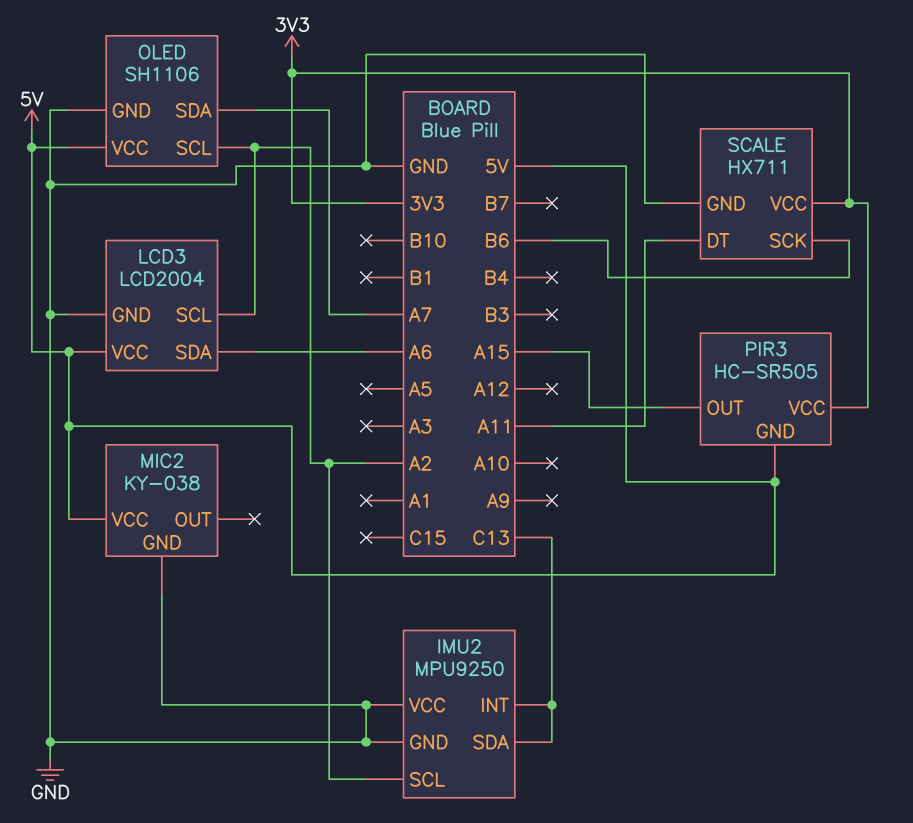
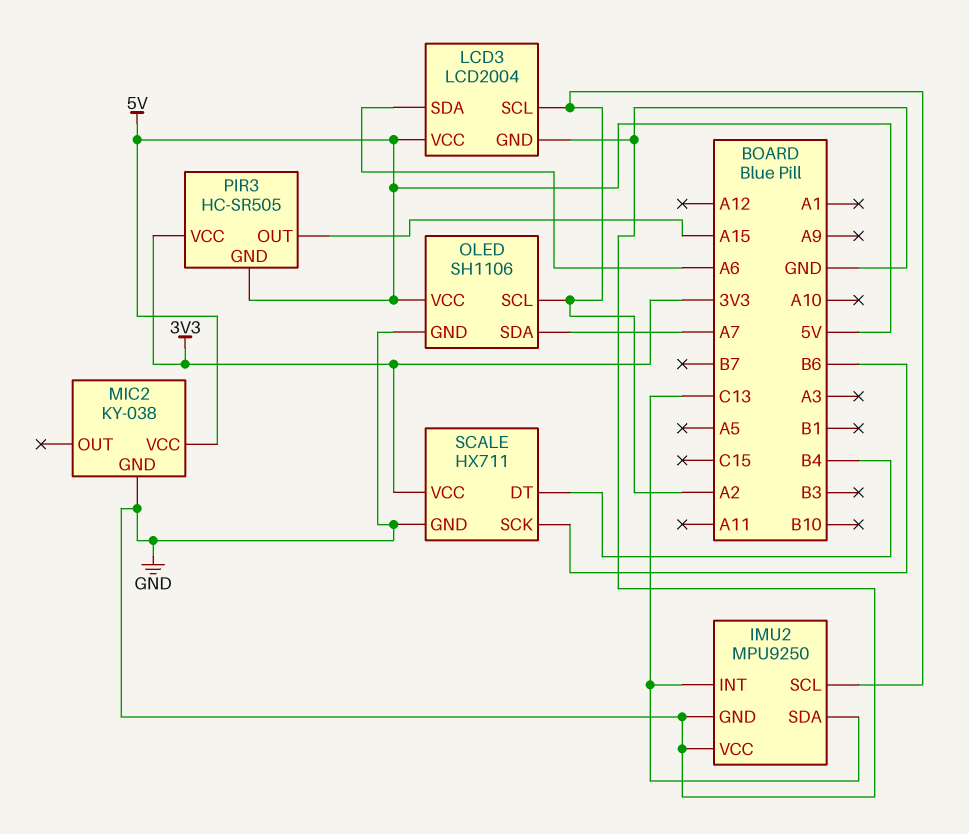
SCALE pin DT: A11 -> B4

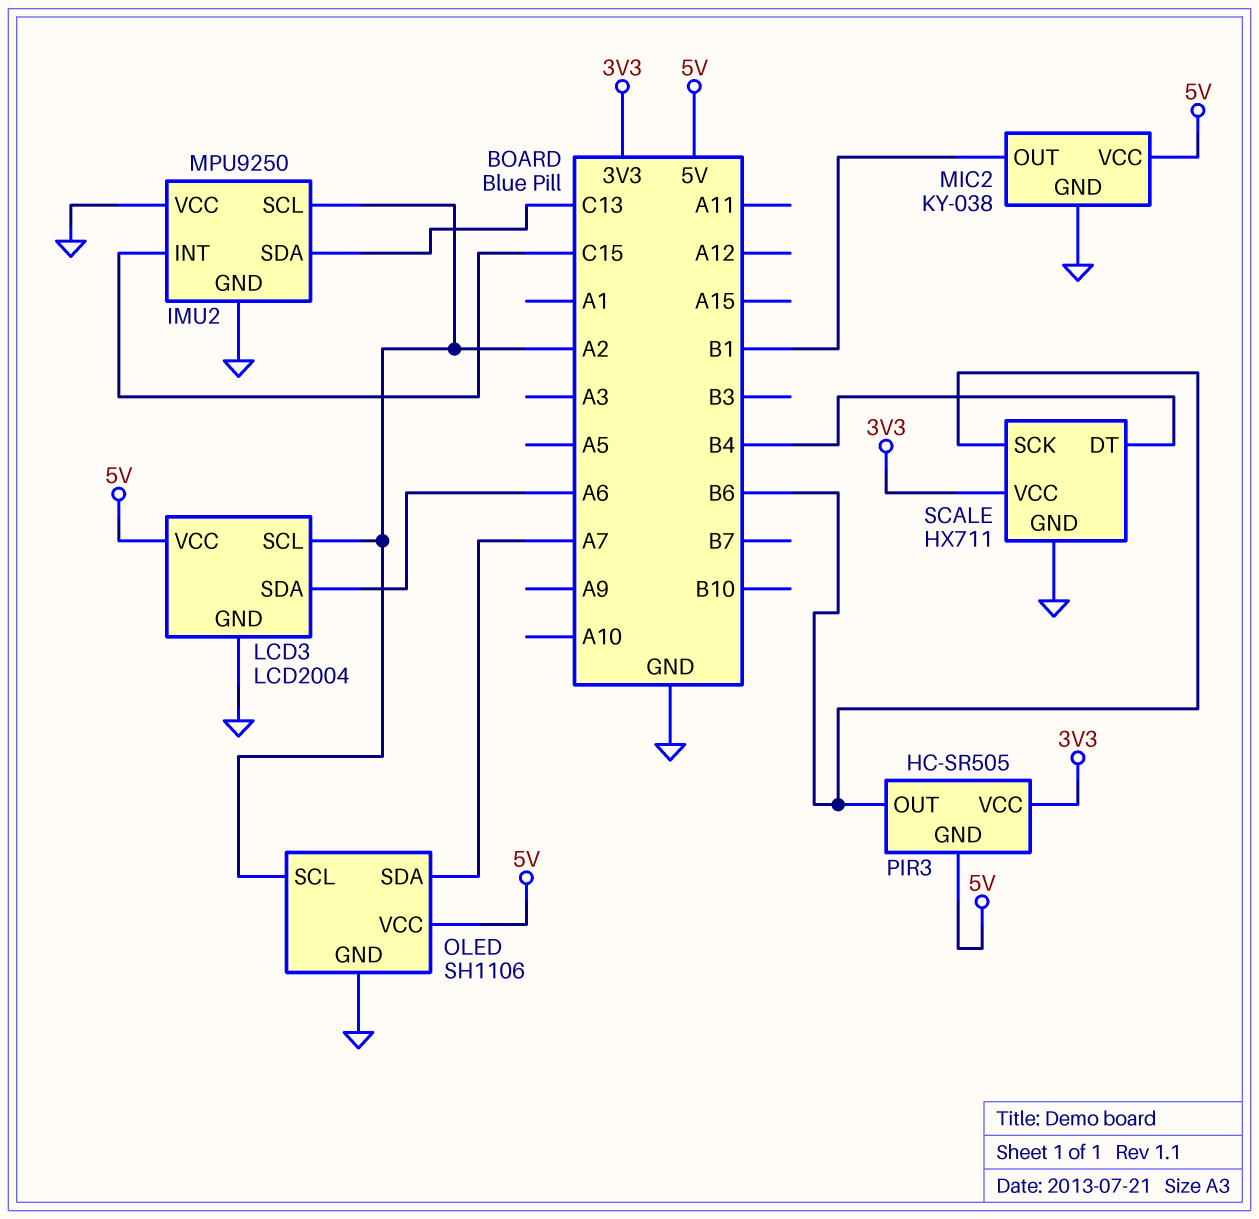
IMU2 pin INT: C13 -> C15
MIC2 pin OUT: none -> B1
PIR3 pin OUT: A15 -> B6

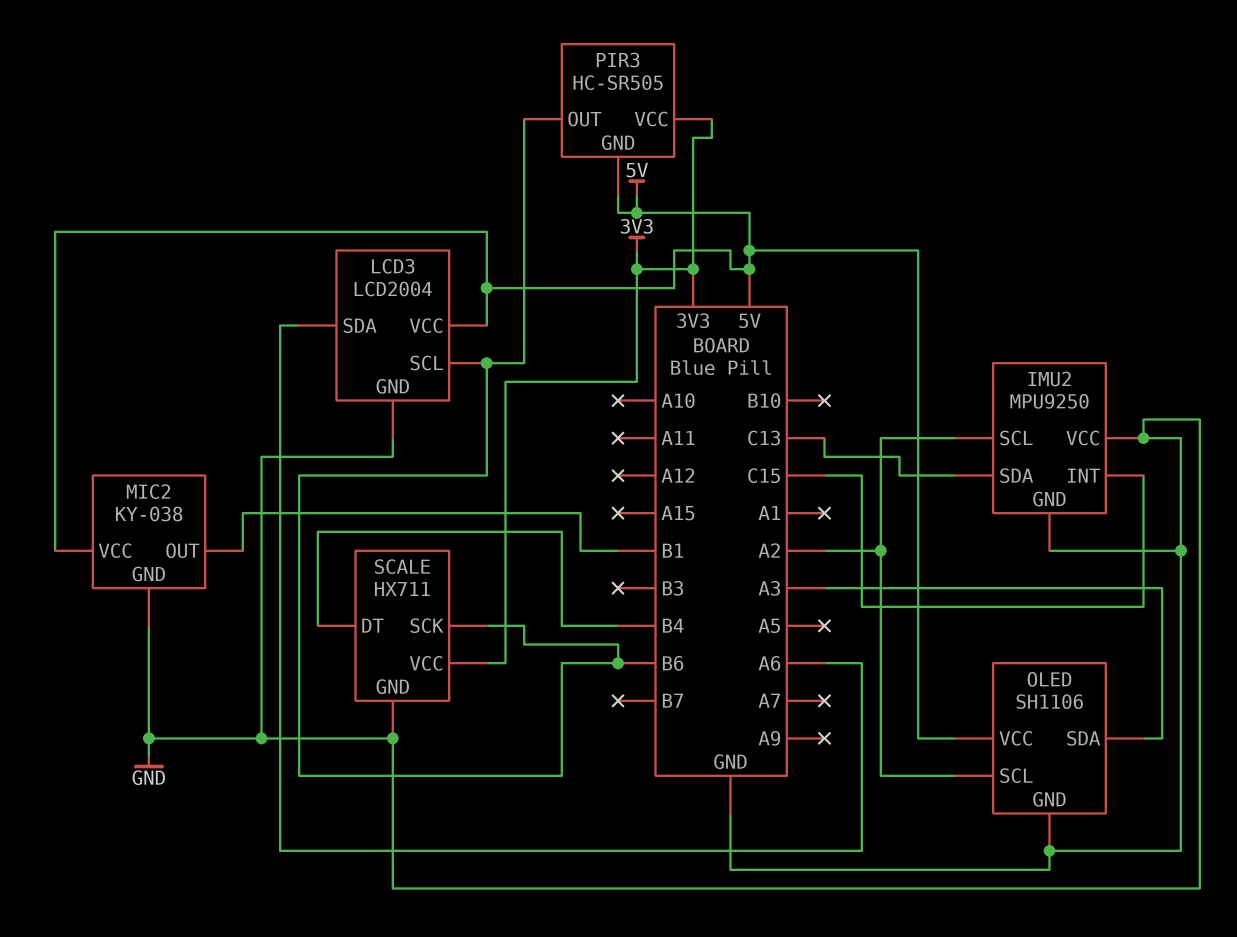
LCD3 pin SCL: A2 -> B6
OLED pin SDA: A7 -> A3

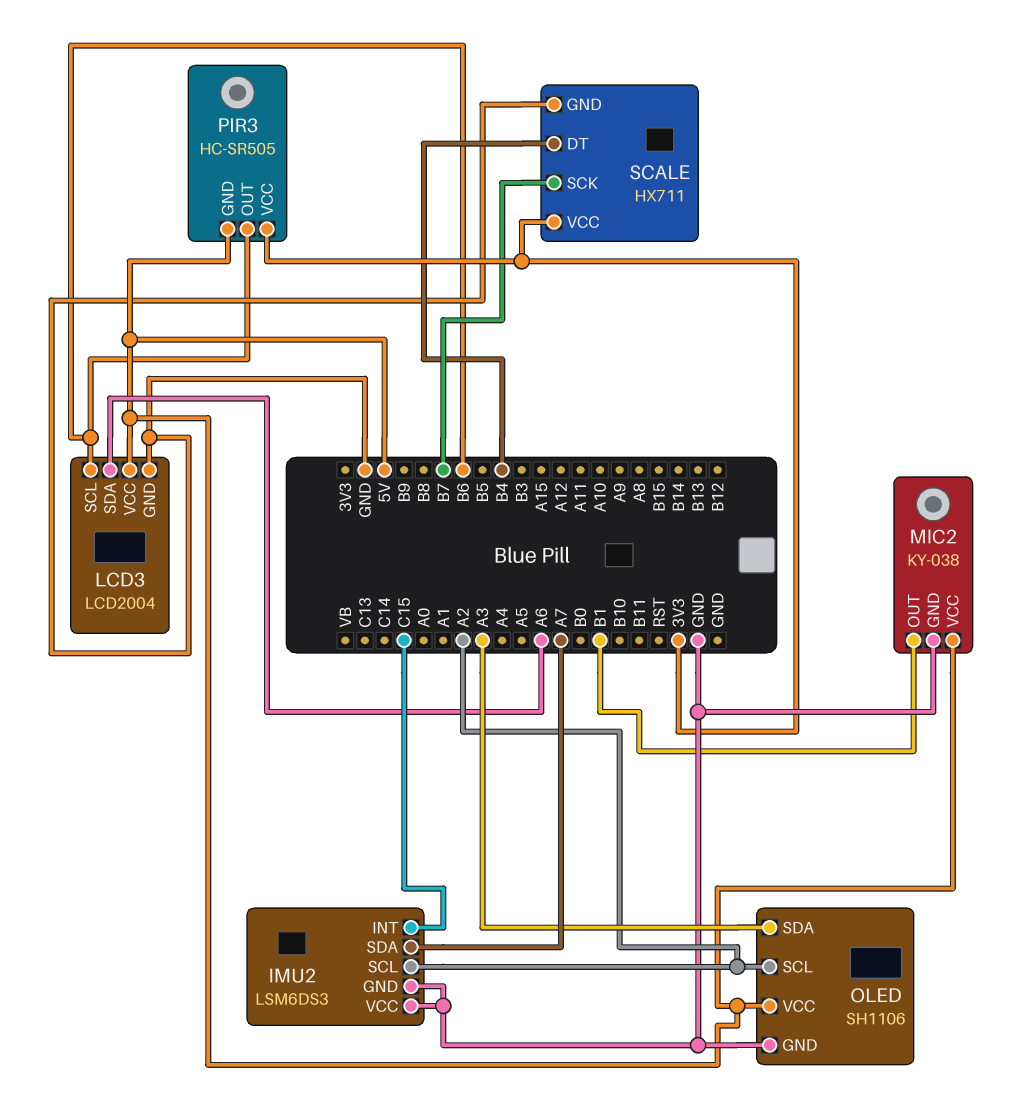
IMU2: MPU9250 -> LSM6DS3
IMU2 pin SDA: C13 -> A7
SCALE pin SCK: B6 -> B7

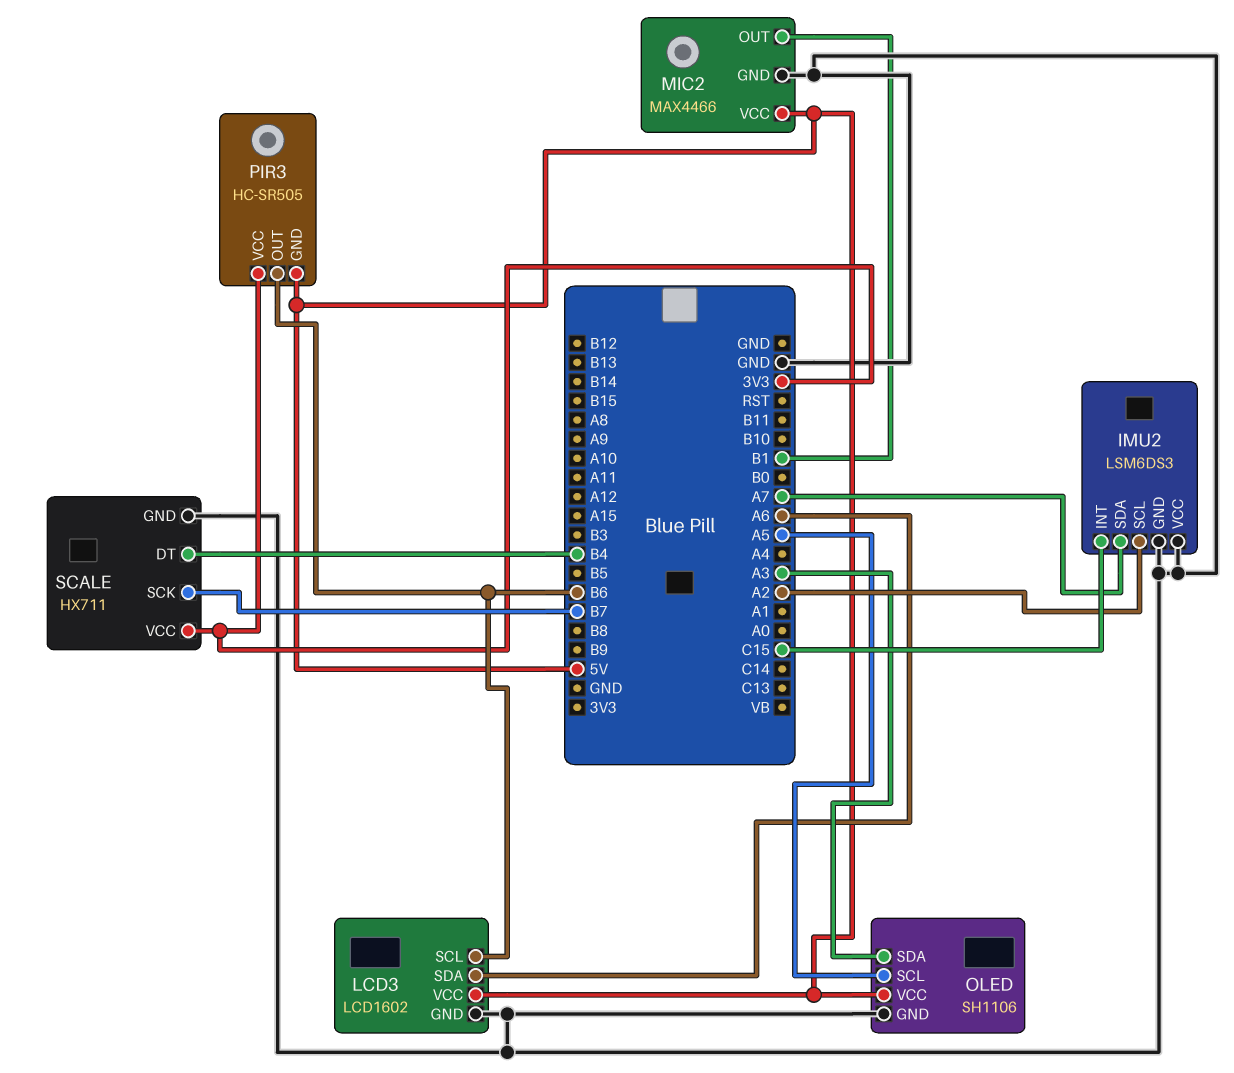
LCD3: LCD2004 -> LCD1602
MIC2: KY-038 -> MAX4466
OLED pin SCL: A2 -> A5

